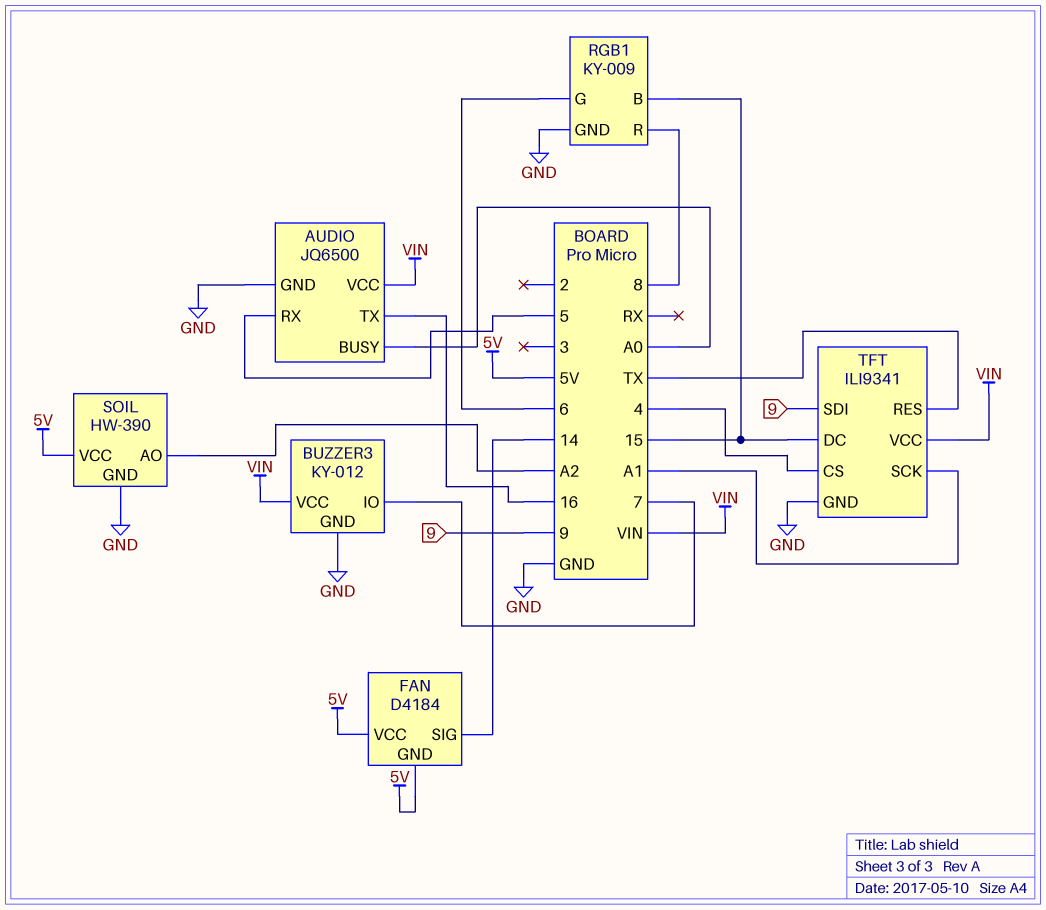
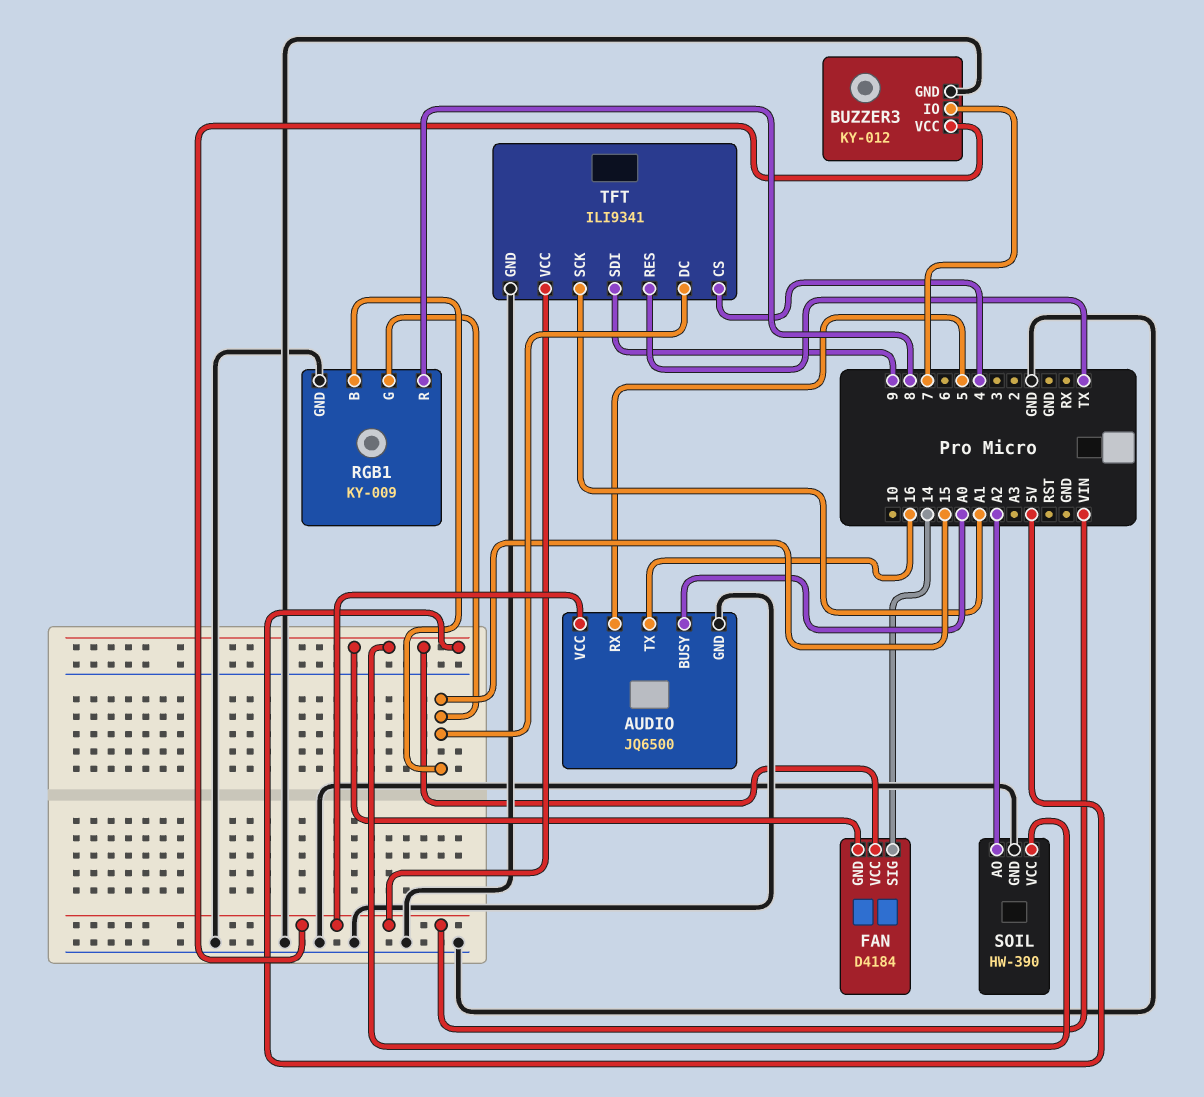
RGB1 pin G: 6 -> 15

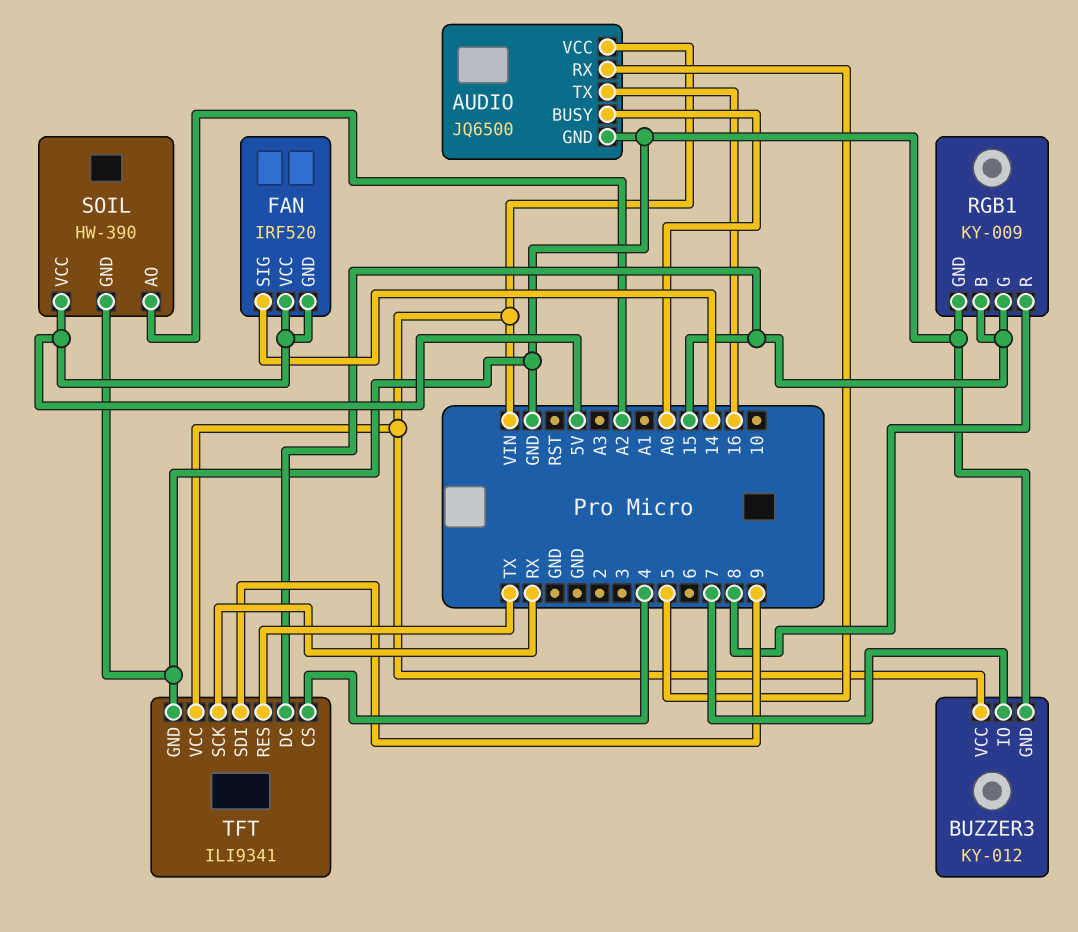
FAN: D4184 -> IRF520
TFT pin SCK: A1 -> RX

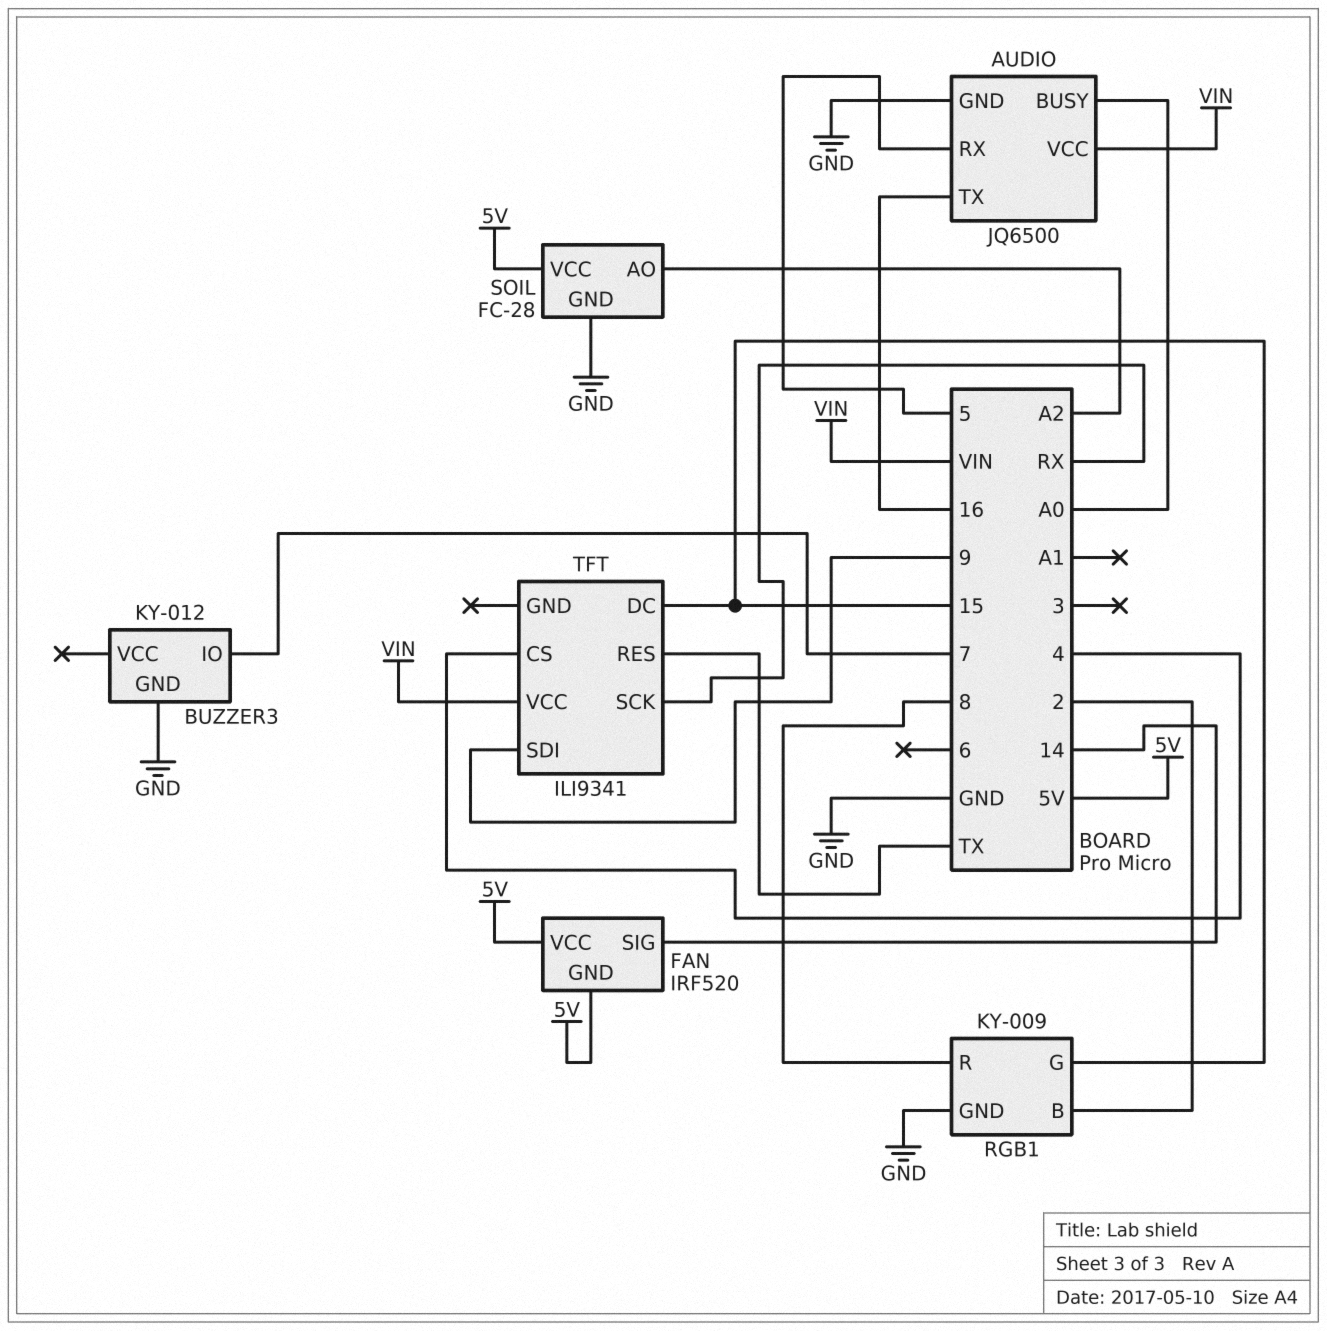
BUZZER3 pin VCC: VIN -> none
RGB1 pin B: 15 -> 2
SOIL: HW-390 -> FC-28
TFT pin GND: GND -> none

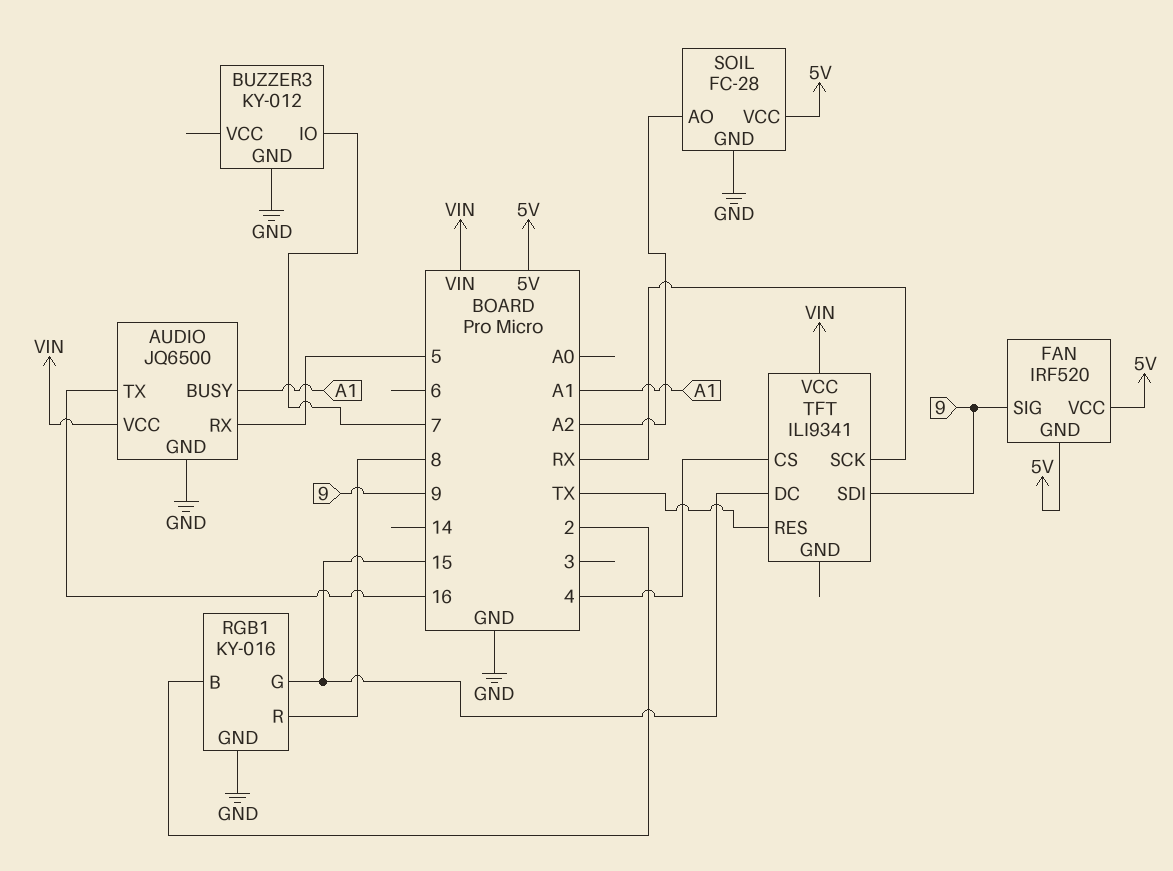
AUDIO pin BUSY: A0 -> A1
FAN pin SIG: 14 -> 9
RGB1: KY-009 -> KY-016

